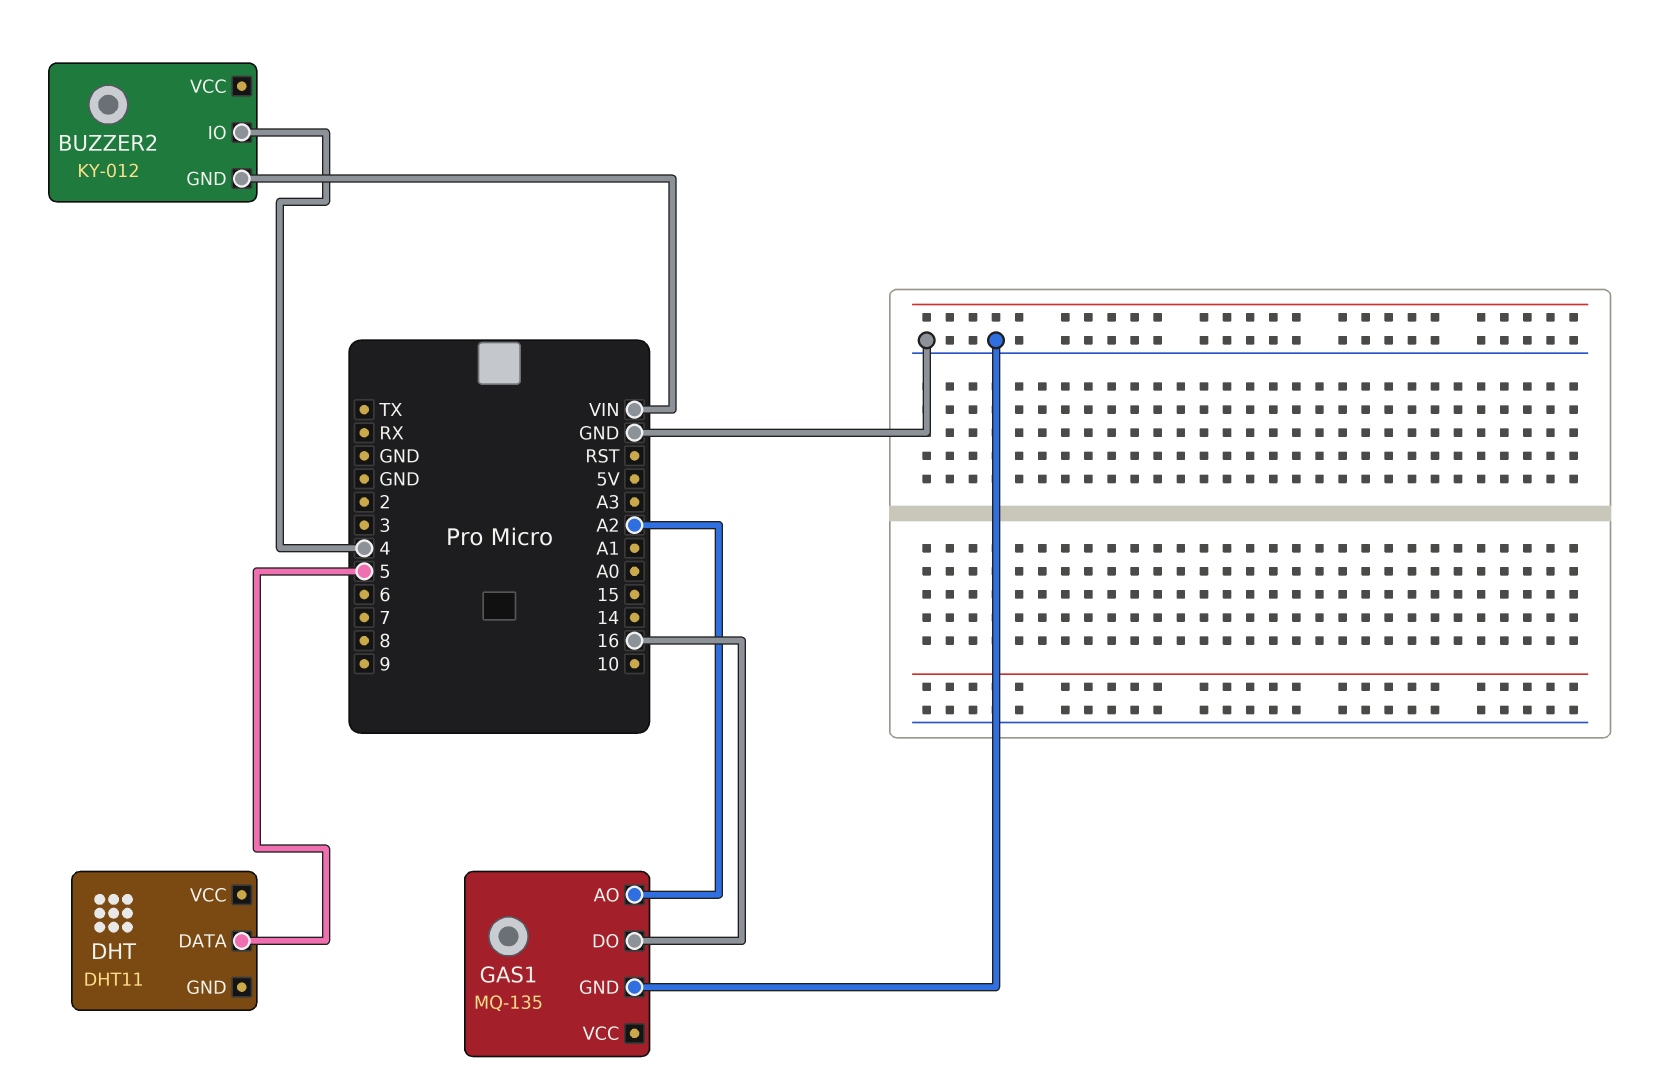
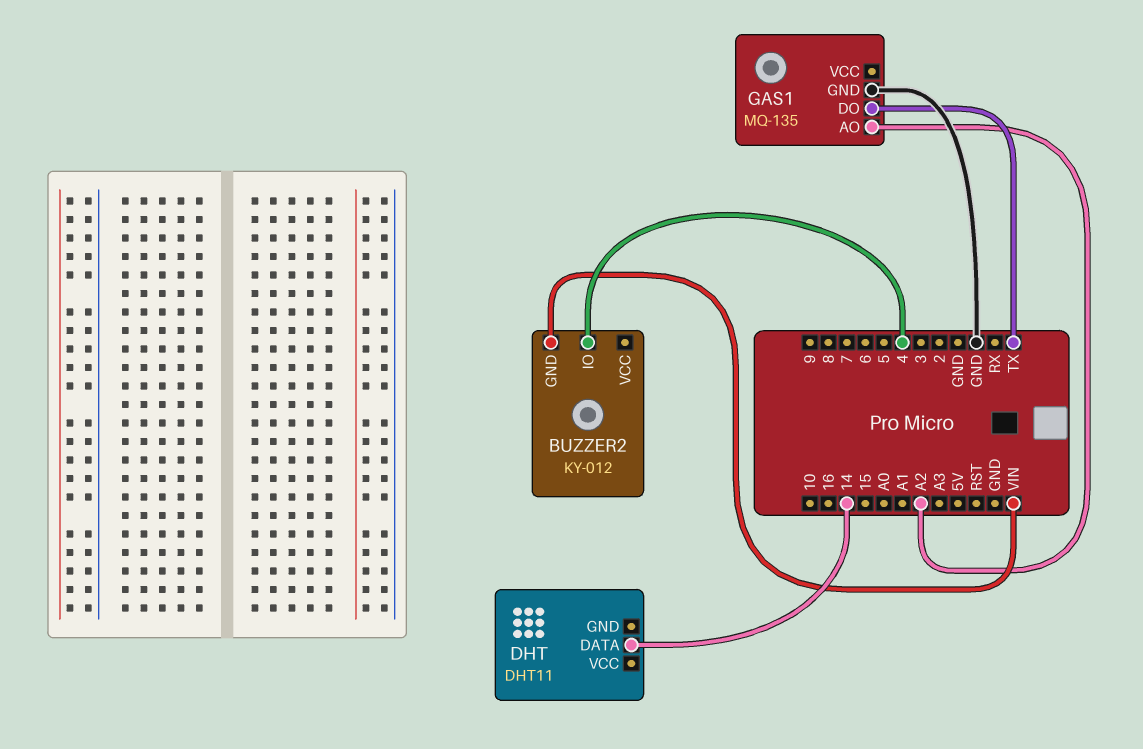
DHT pin DATA: 5 -> 14
GAS1 pin DO: 16 -> TX

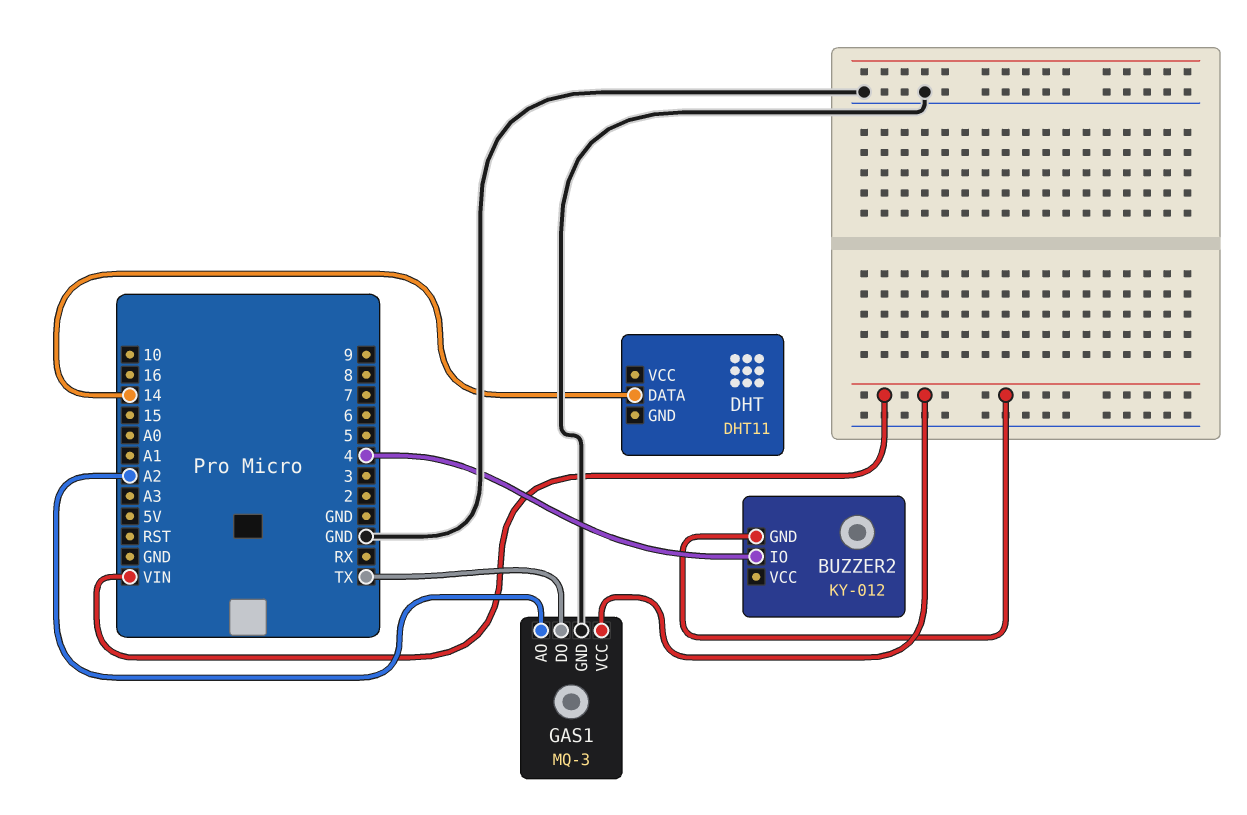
GAS1: MQ-135 -> MQ-3
GAS1 pin VCC: none -> VIN

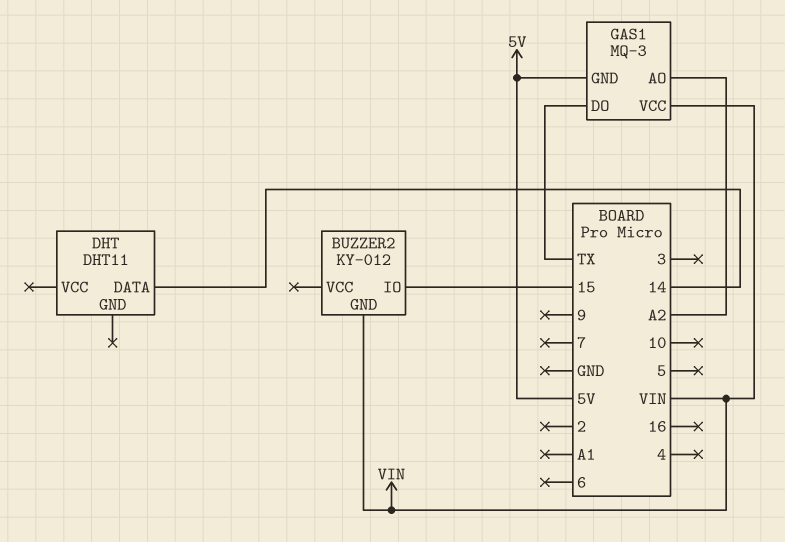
BUZZER2 pin IO: 4 -> 15
GAS1 pin GND: GND -> 5V

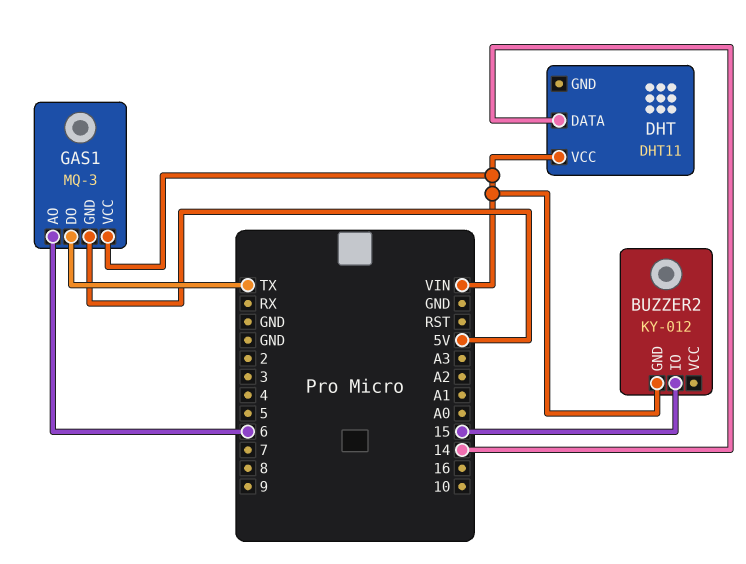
DHT pin VCC: none -> VIN
GAS1 pin AO: A2 -> 6

